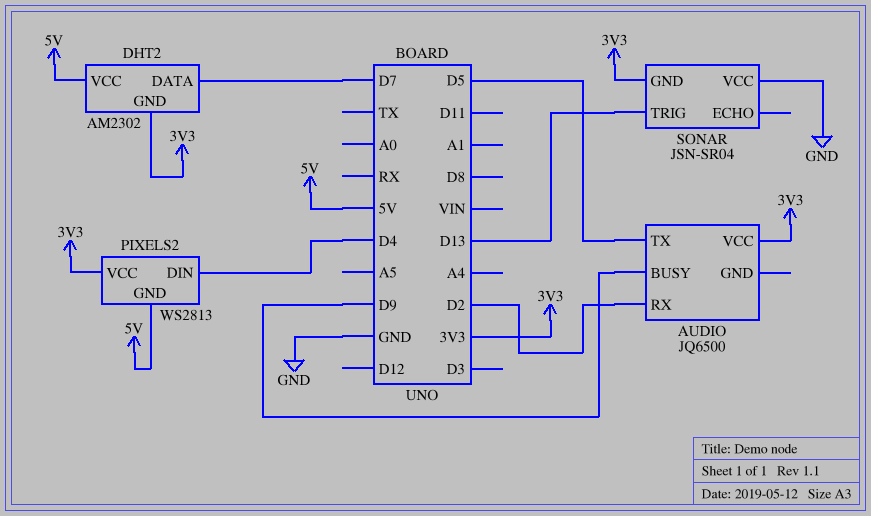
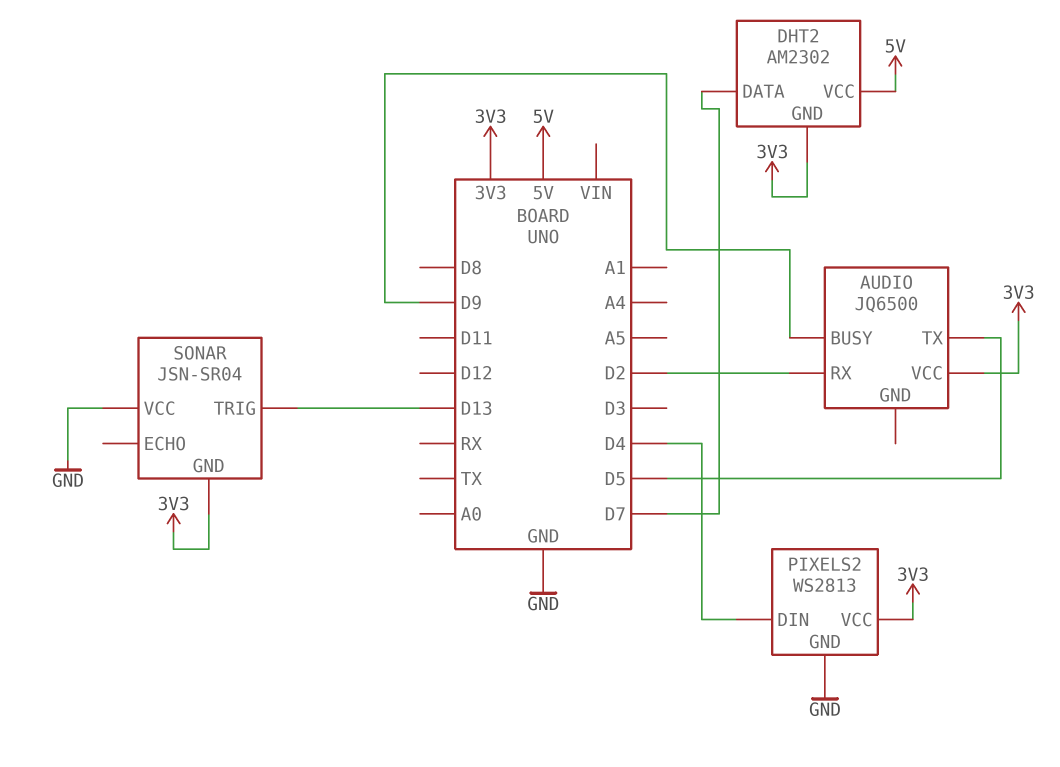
PIXELS2 pin GND: 5V -> GND

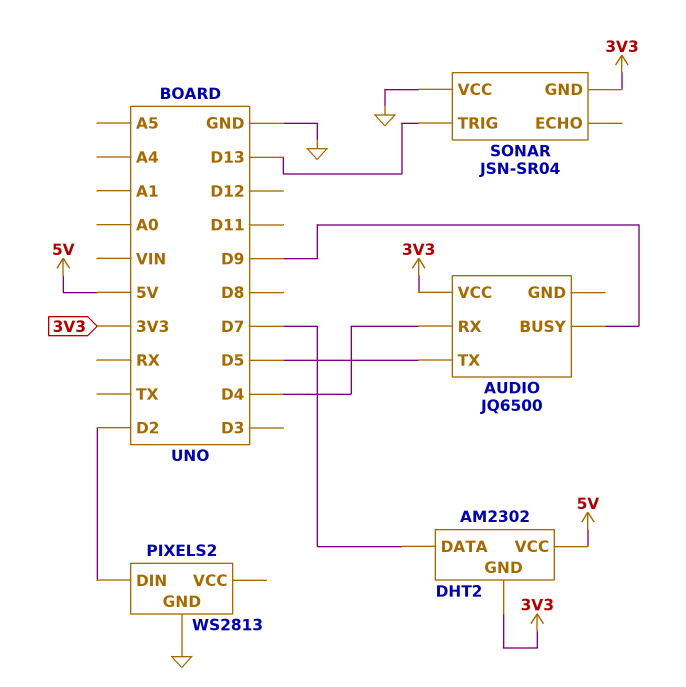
AUDIO pin RX: D2 -> D4
PIXELS2 pin DIN: D4 -> D2
PIXELS2 pin VCC: 3V3 -> none

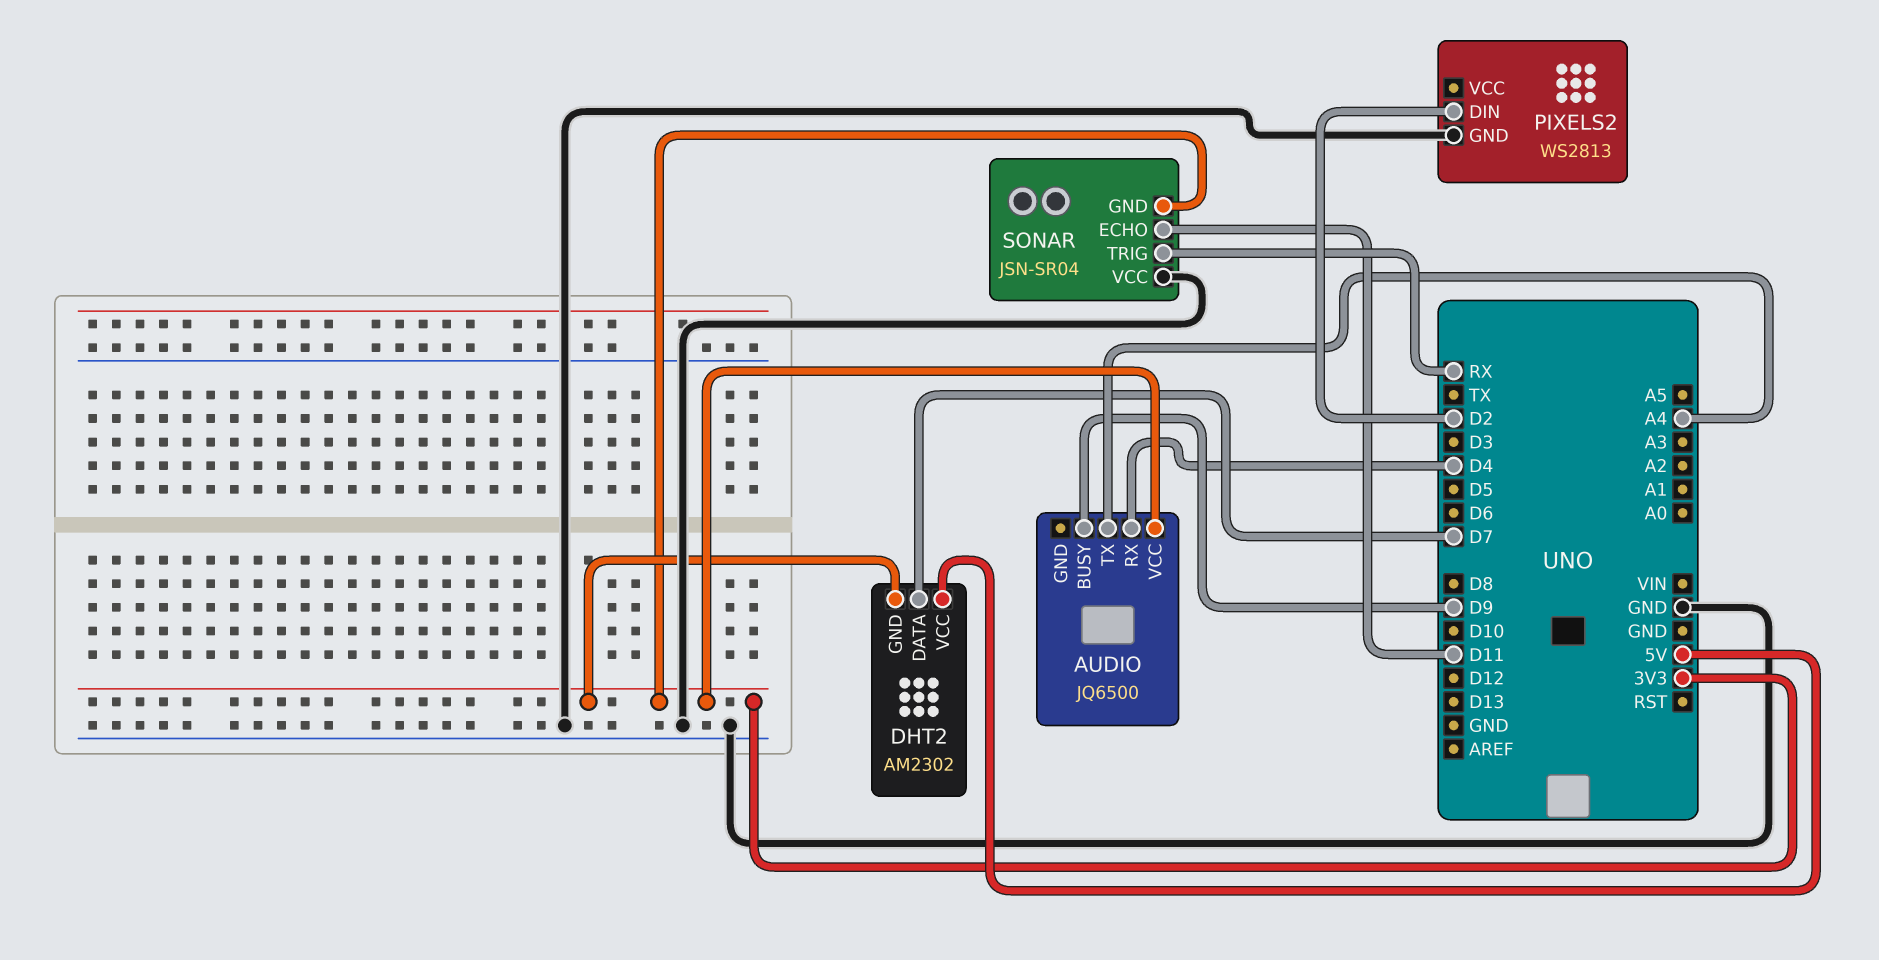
AUDIO pin TX: D5 -> A4
SONAR pin ECHO: none -> D11
SONAR pin TRIG: D13 -> RX

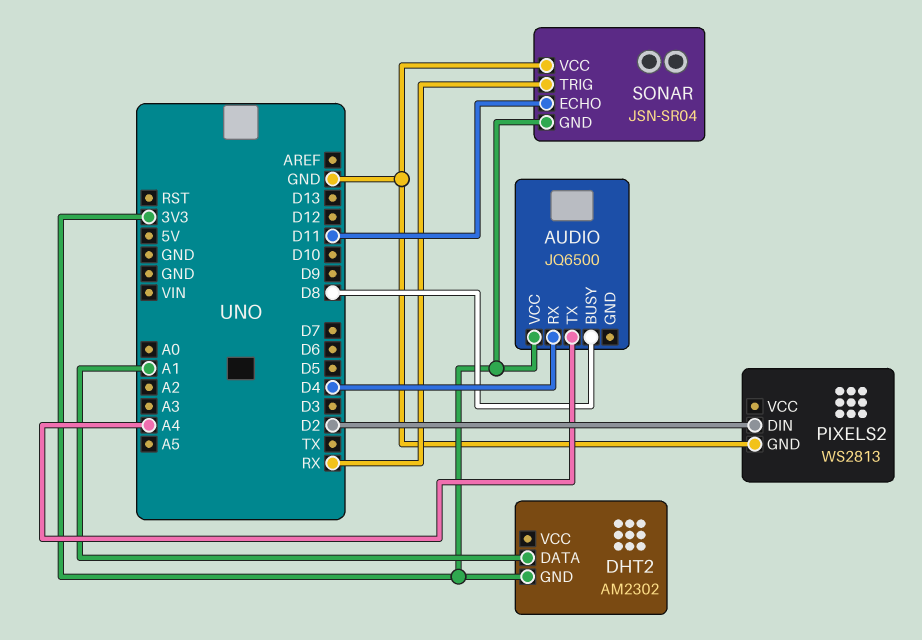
AUDIO pin BUSY: D9 -> D8
DHT2 pin DATA: D7 -> A1
DHT2 pin VCC: 5V -> none

